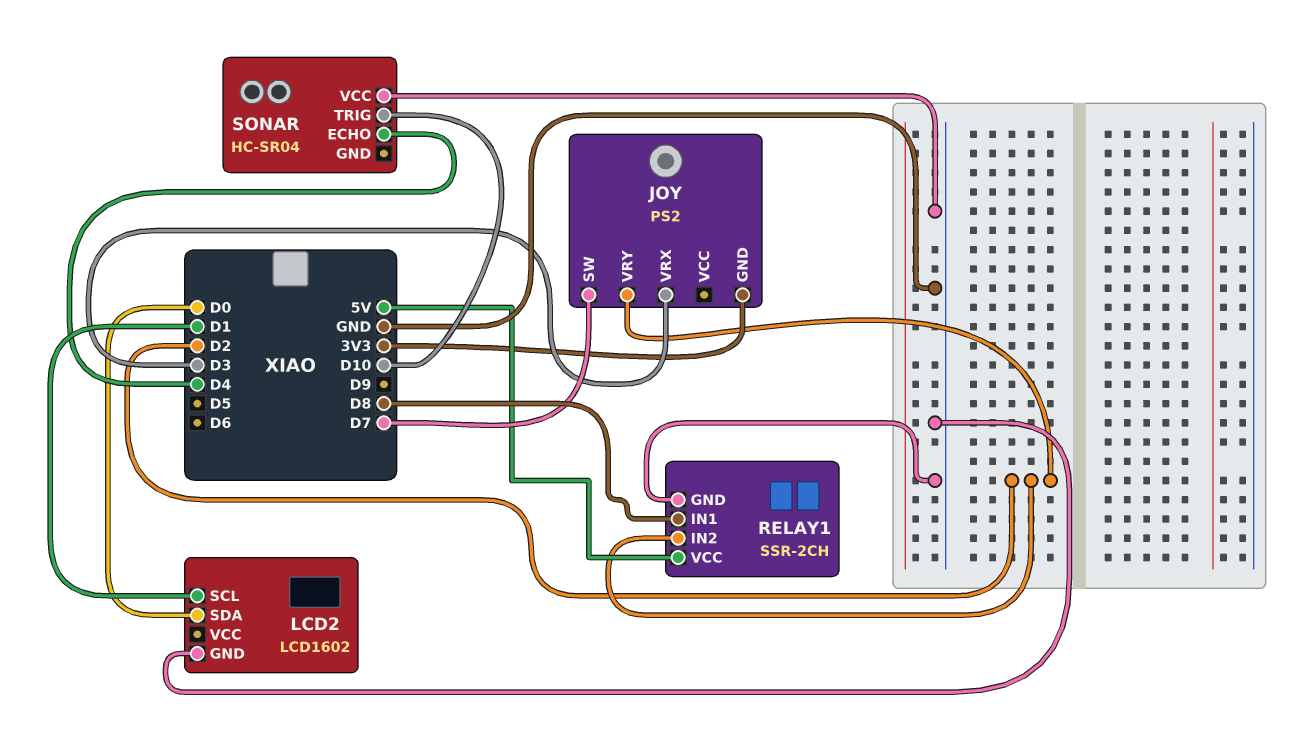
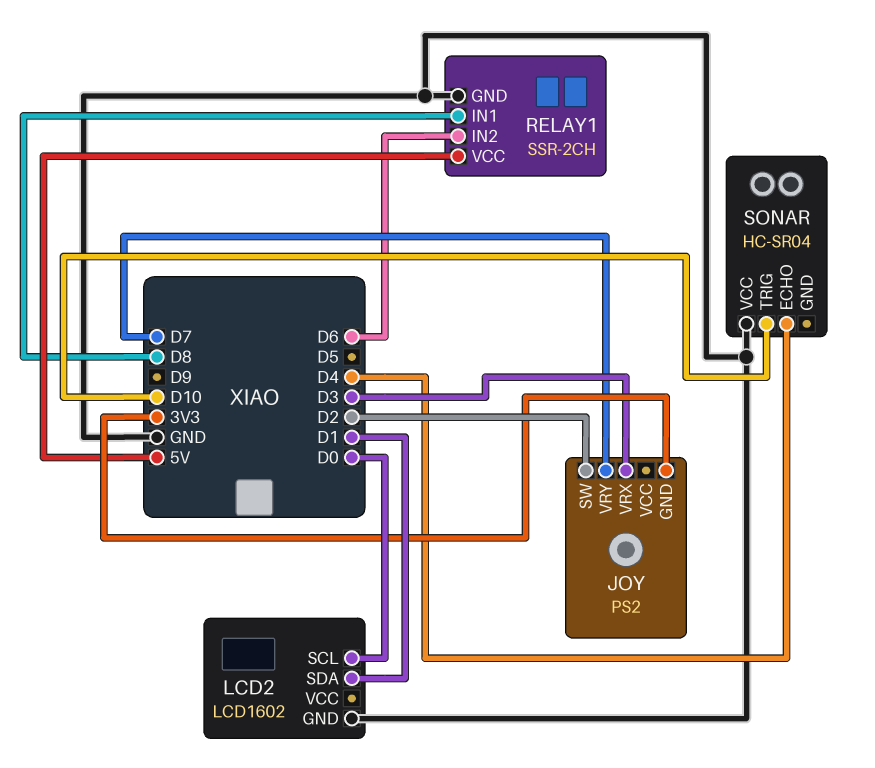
JOY pin SW: D7 -> D2
JOY pin VRY: D2 -> D7
LCD2 pin SCL: D1 -> D0
LCD2 pin SDA: D0 -> D1
RELAY1 pin IN2: D2 -> D6

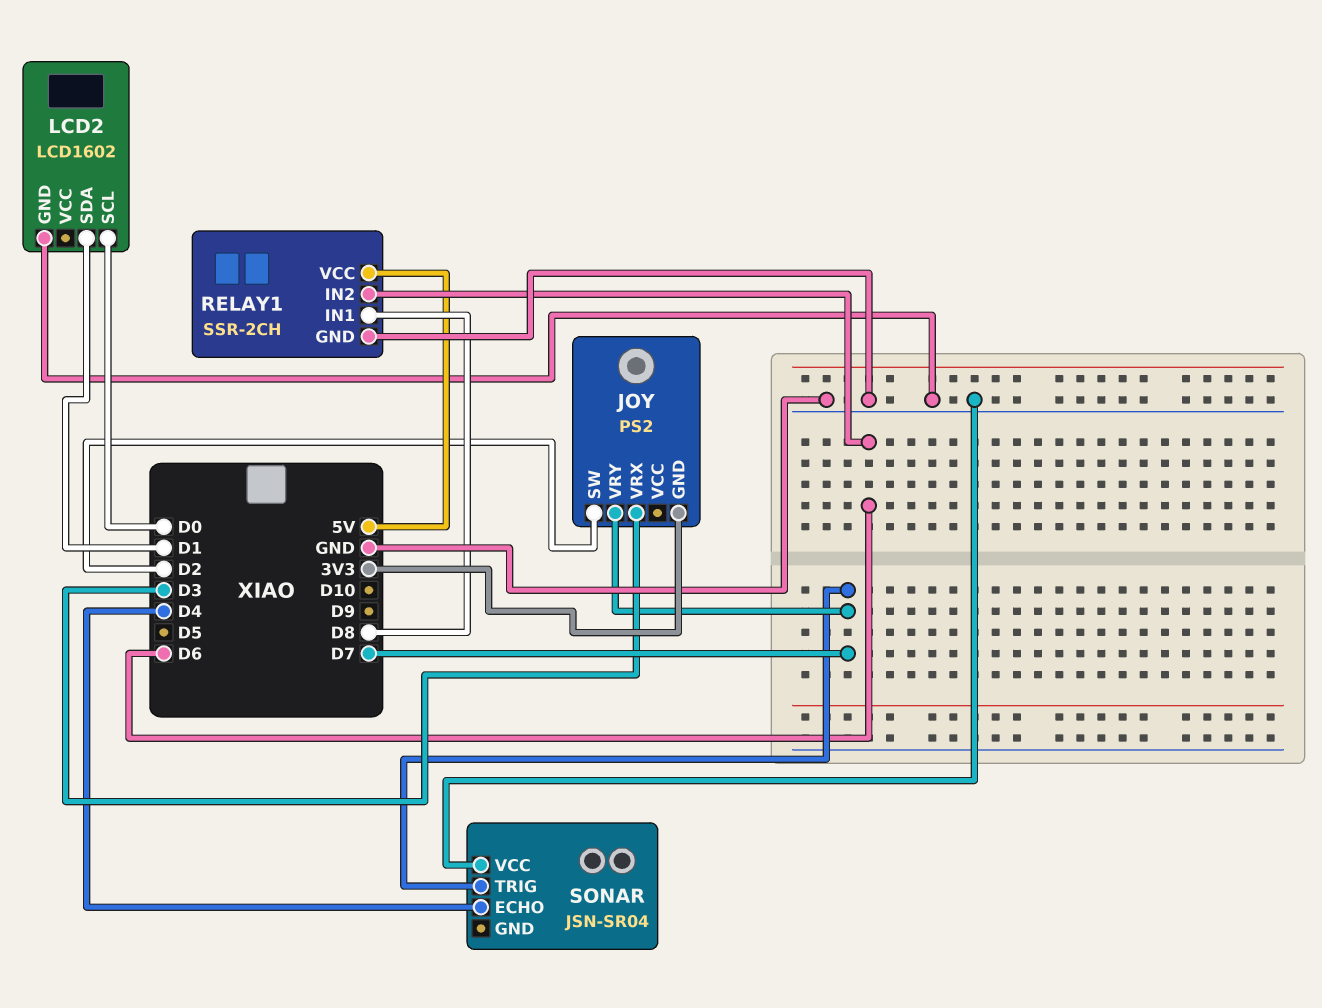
SONAR: HC-SR04 -> JSN-SR04
SONAR pin TRIG: D10 -> D7

